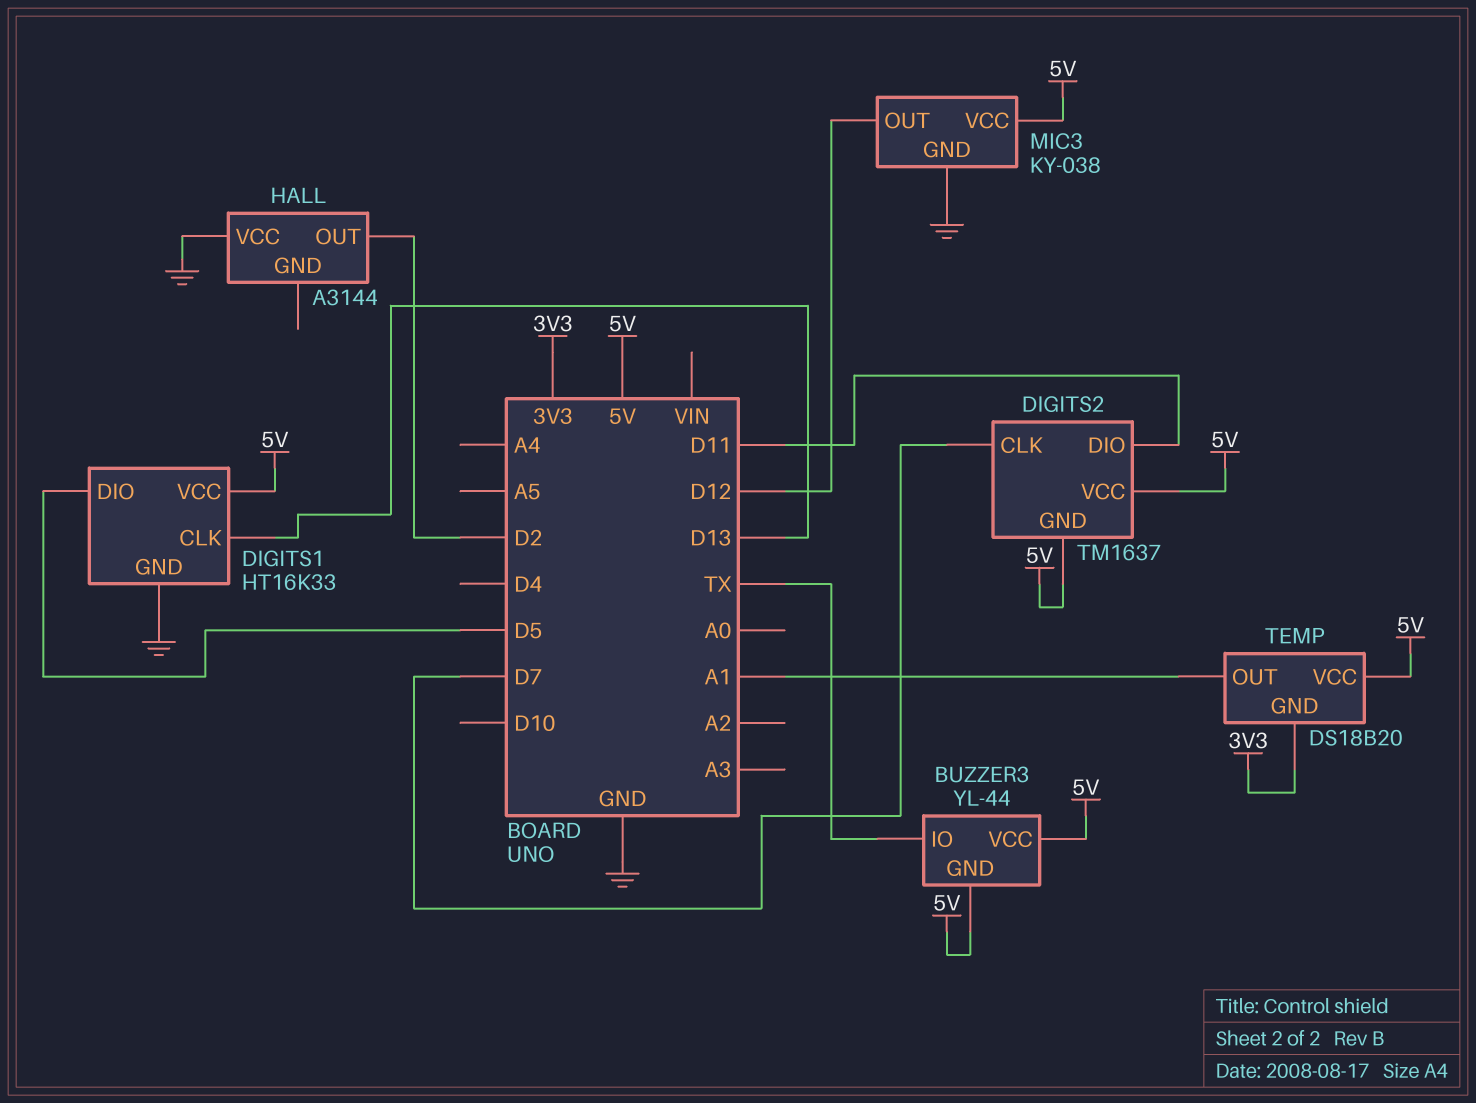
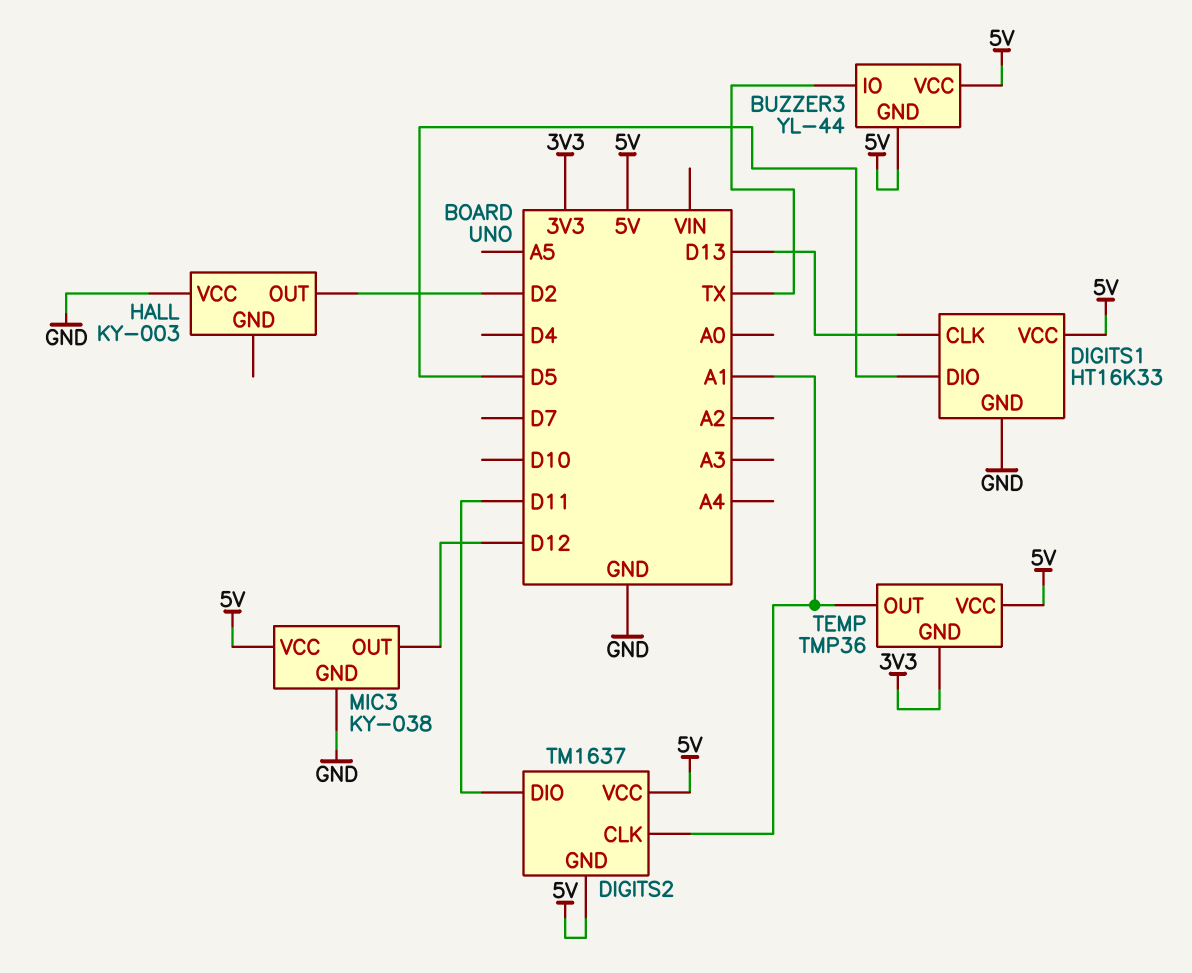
DIGITS2 pin CLK: D7 -> A1
HALL: A3144 -> KY-003
TEMP: DS18B20 -> TMP36

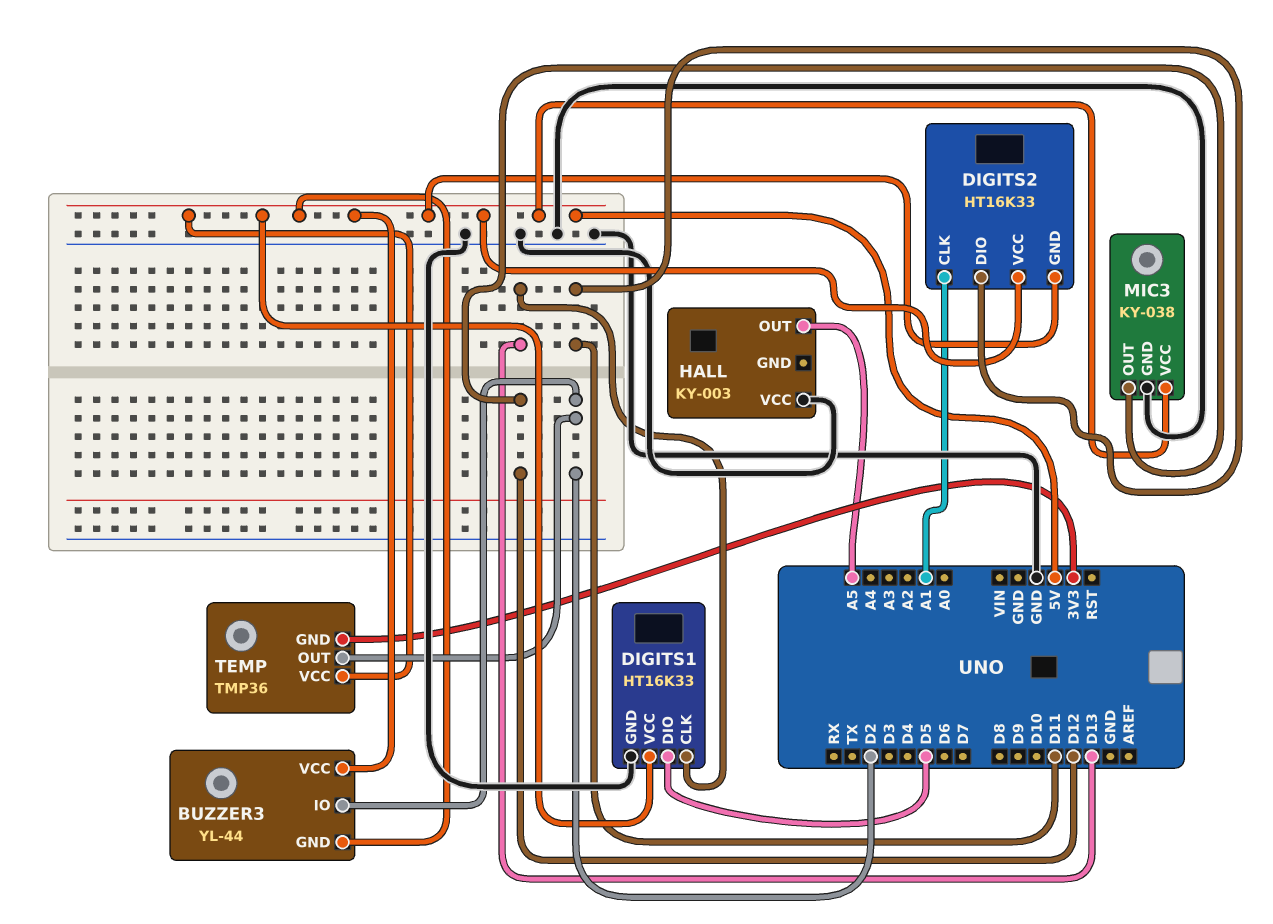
BUZZER3 pin IO: TX -> D2
DIGITS2: TM1637 -> HT16K33
HALL pin OUT: D2 -> A5
TEMP pin OUT: A1 -> D2

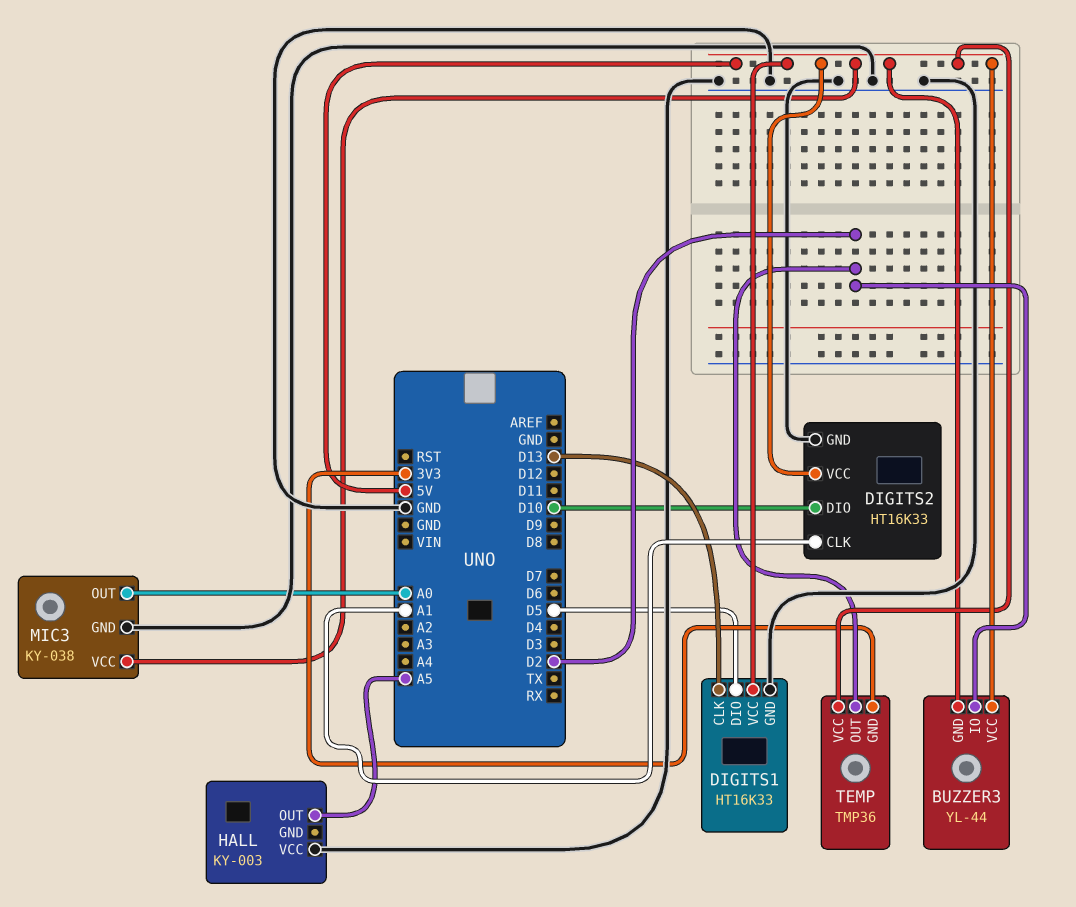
DIGITS2 pin DIO: D11 -> D10
DIGITS2 pin GND: 5V -> GND
MIC3 pin OUT: D12 -> A0

